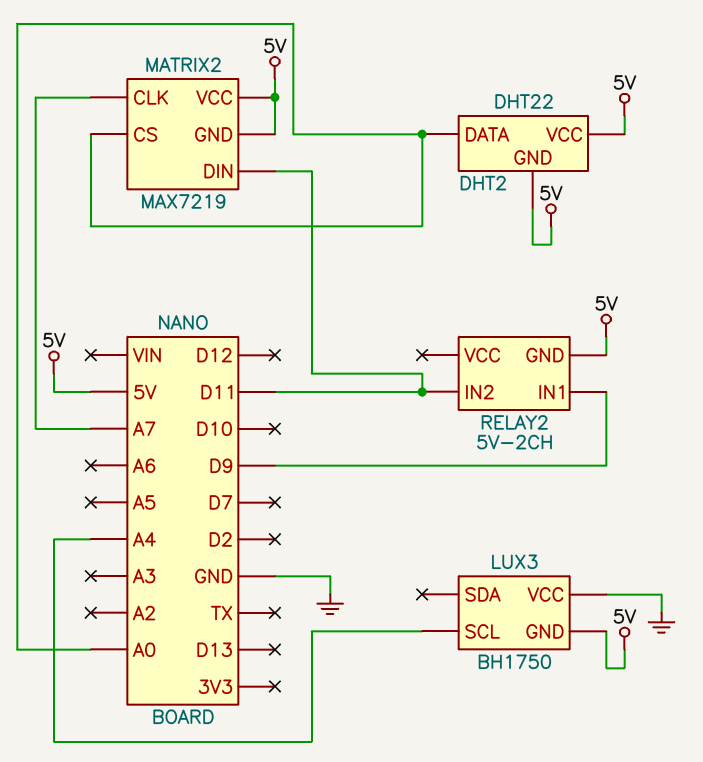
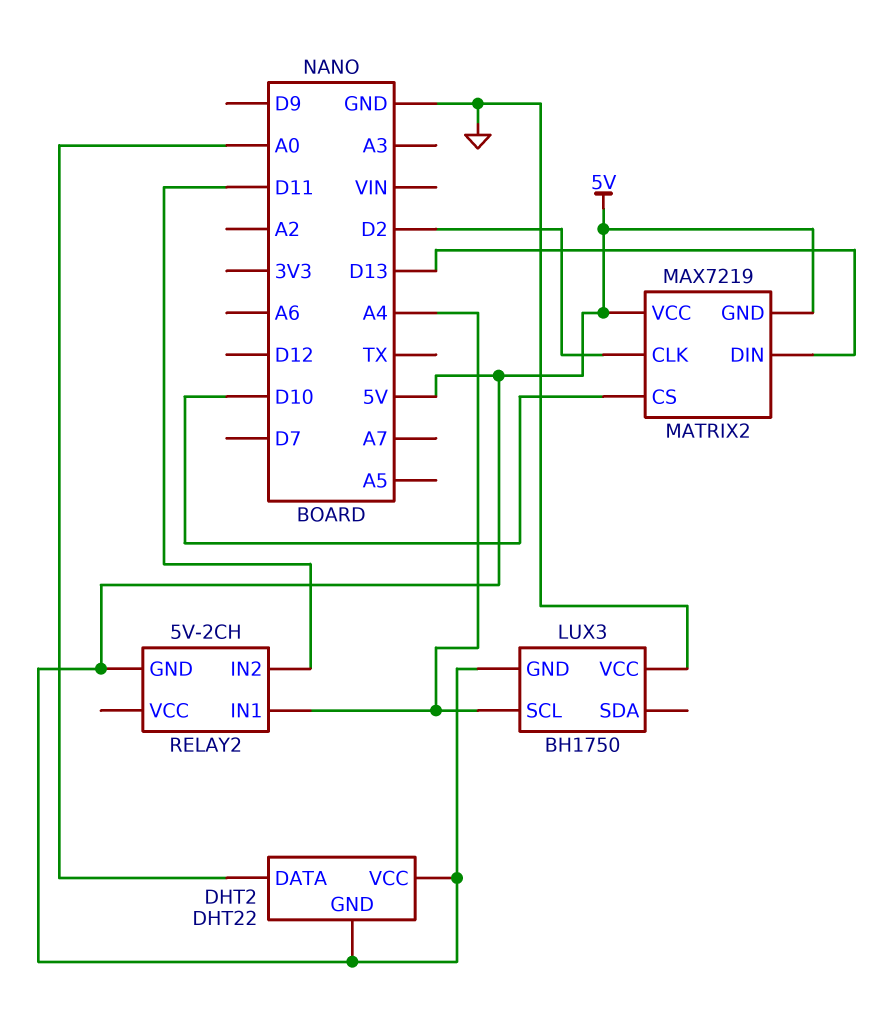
MATRIX2 pin CLK: A7 -> D2
MATRIX2 pin CS: A0 -> D10
MATRIX2 pin DIN: D11 -> D13
RELAY2 pin IN1: D9 -> A4

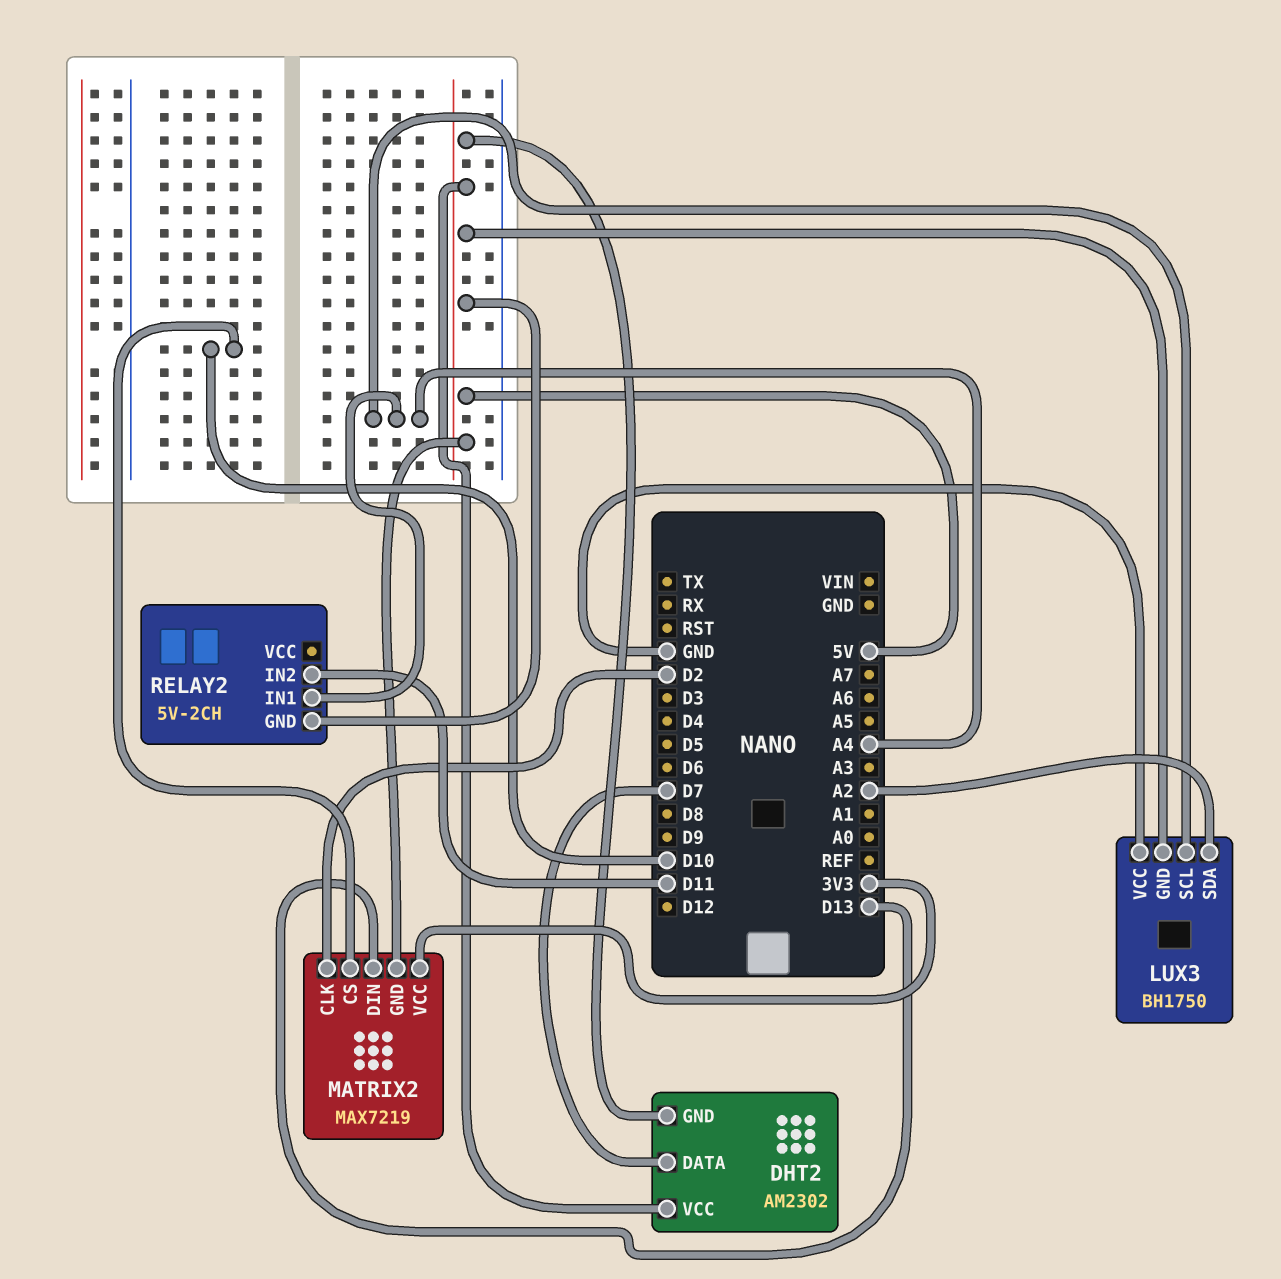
DHT2: DHT22 -> AM2302
DHT2 pin DATA: A0 -> D7
LUX3 pin SDA: none -> A2
MATRIX2 pin VCC: 5V -> 3V3

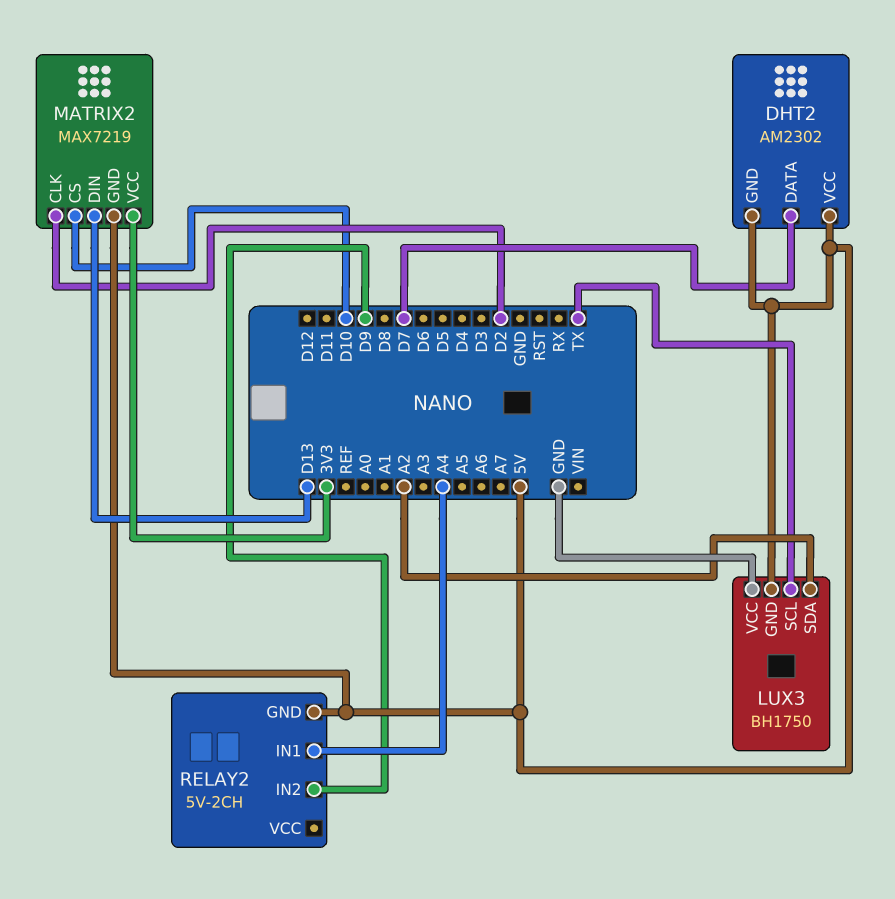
LUX3 pin SCL: A4 -> TX
RELAY2 pin IN2: D11 -> D9

